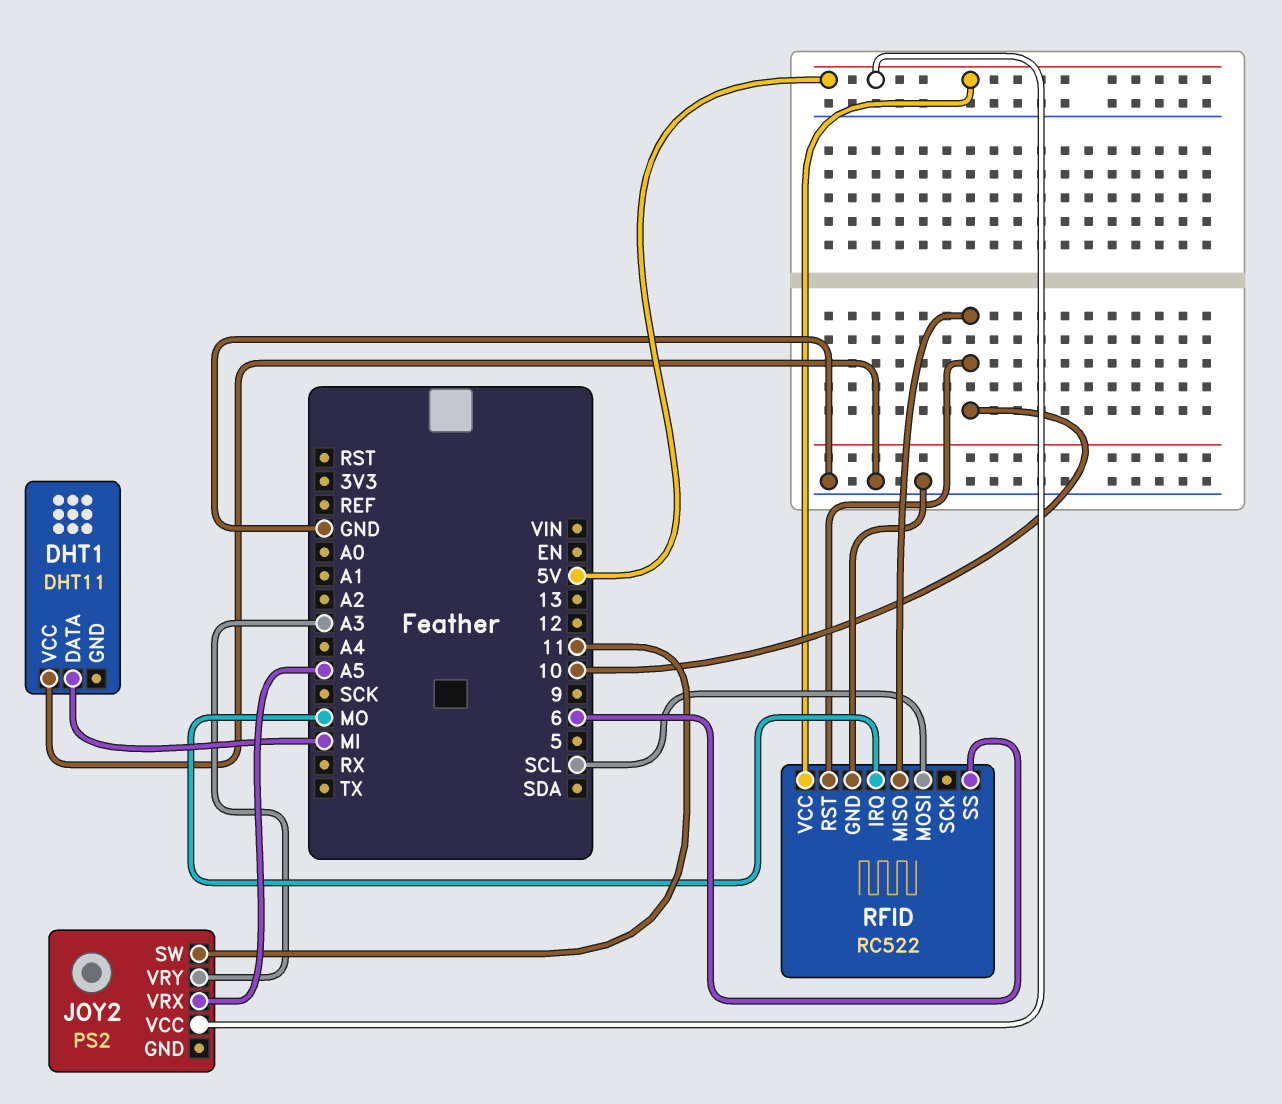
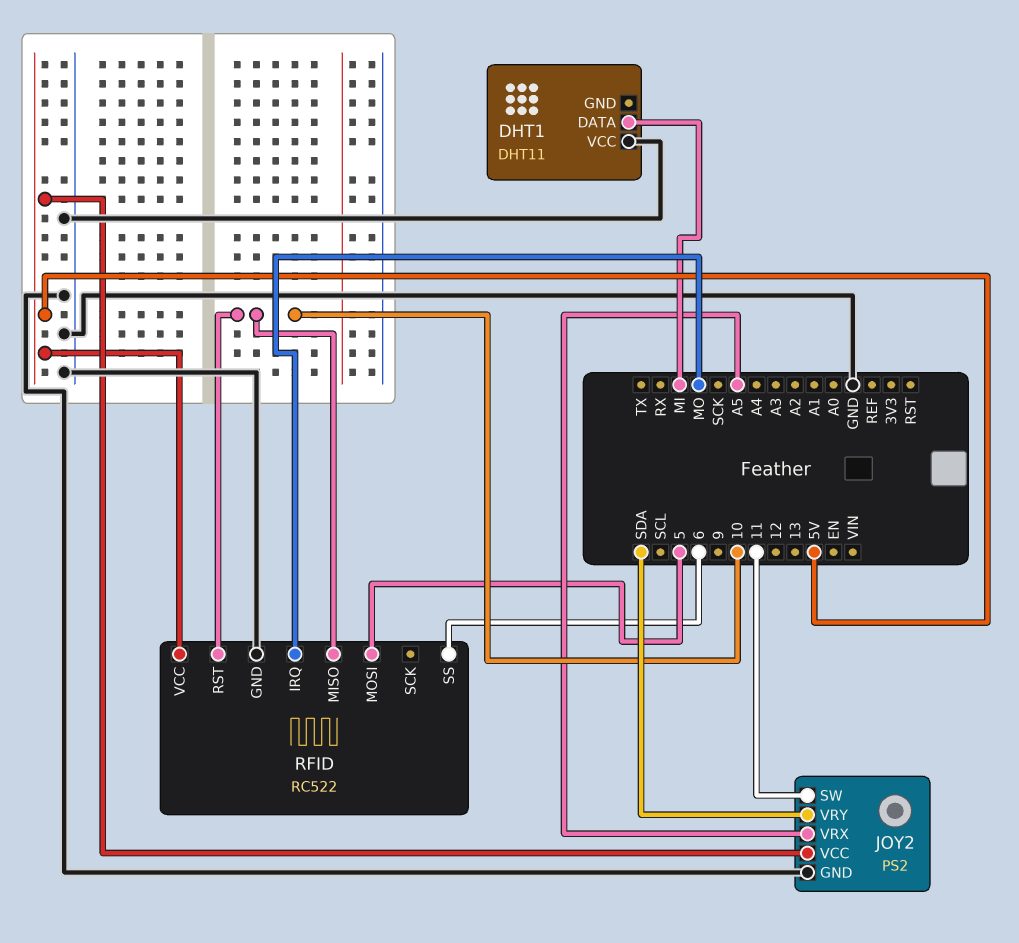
JOY2 pin GND: none -> GND
JOY2 pin VRY: A3 -> SDA
RFID pin MOSI: SCL -> 5

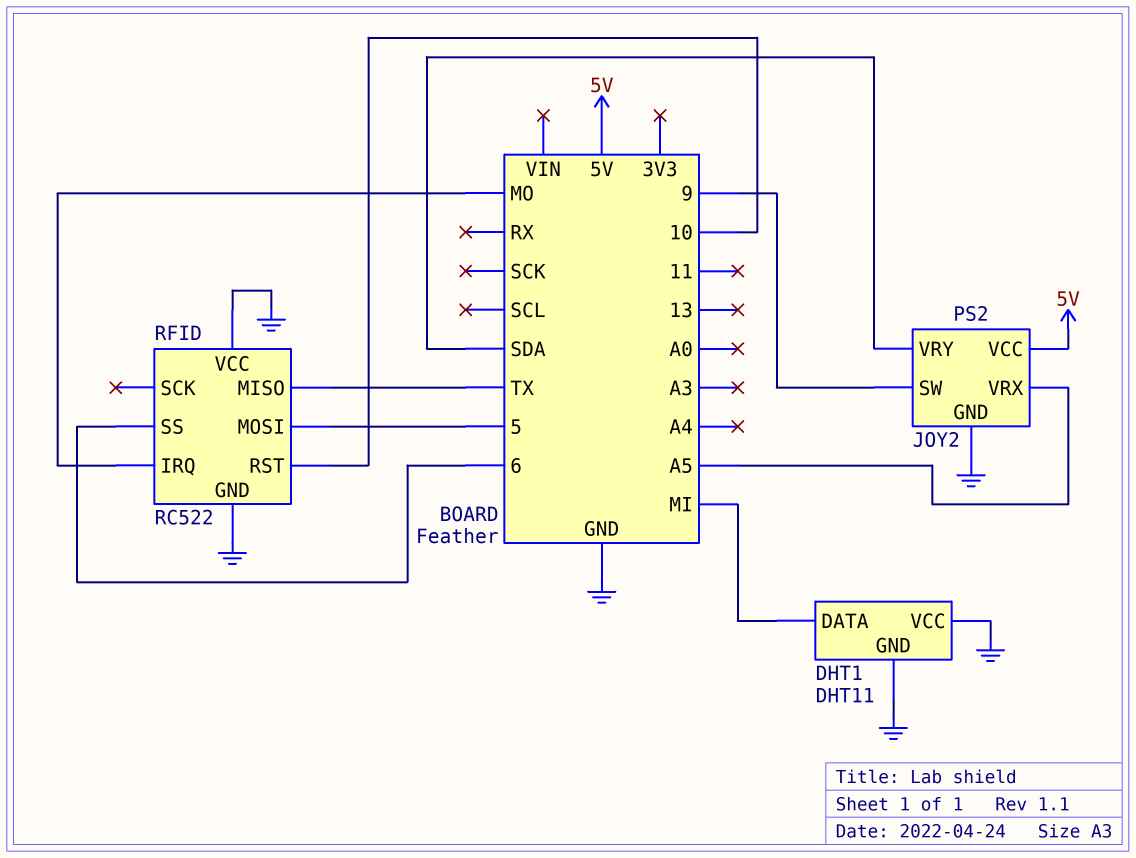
DHT1 pin GND: none -> GND
JOY2 pin SW: 11 -> 9
RFID pin MISO: 10 -> TX
RFID pin VCC: 5V -> GND

